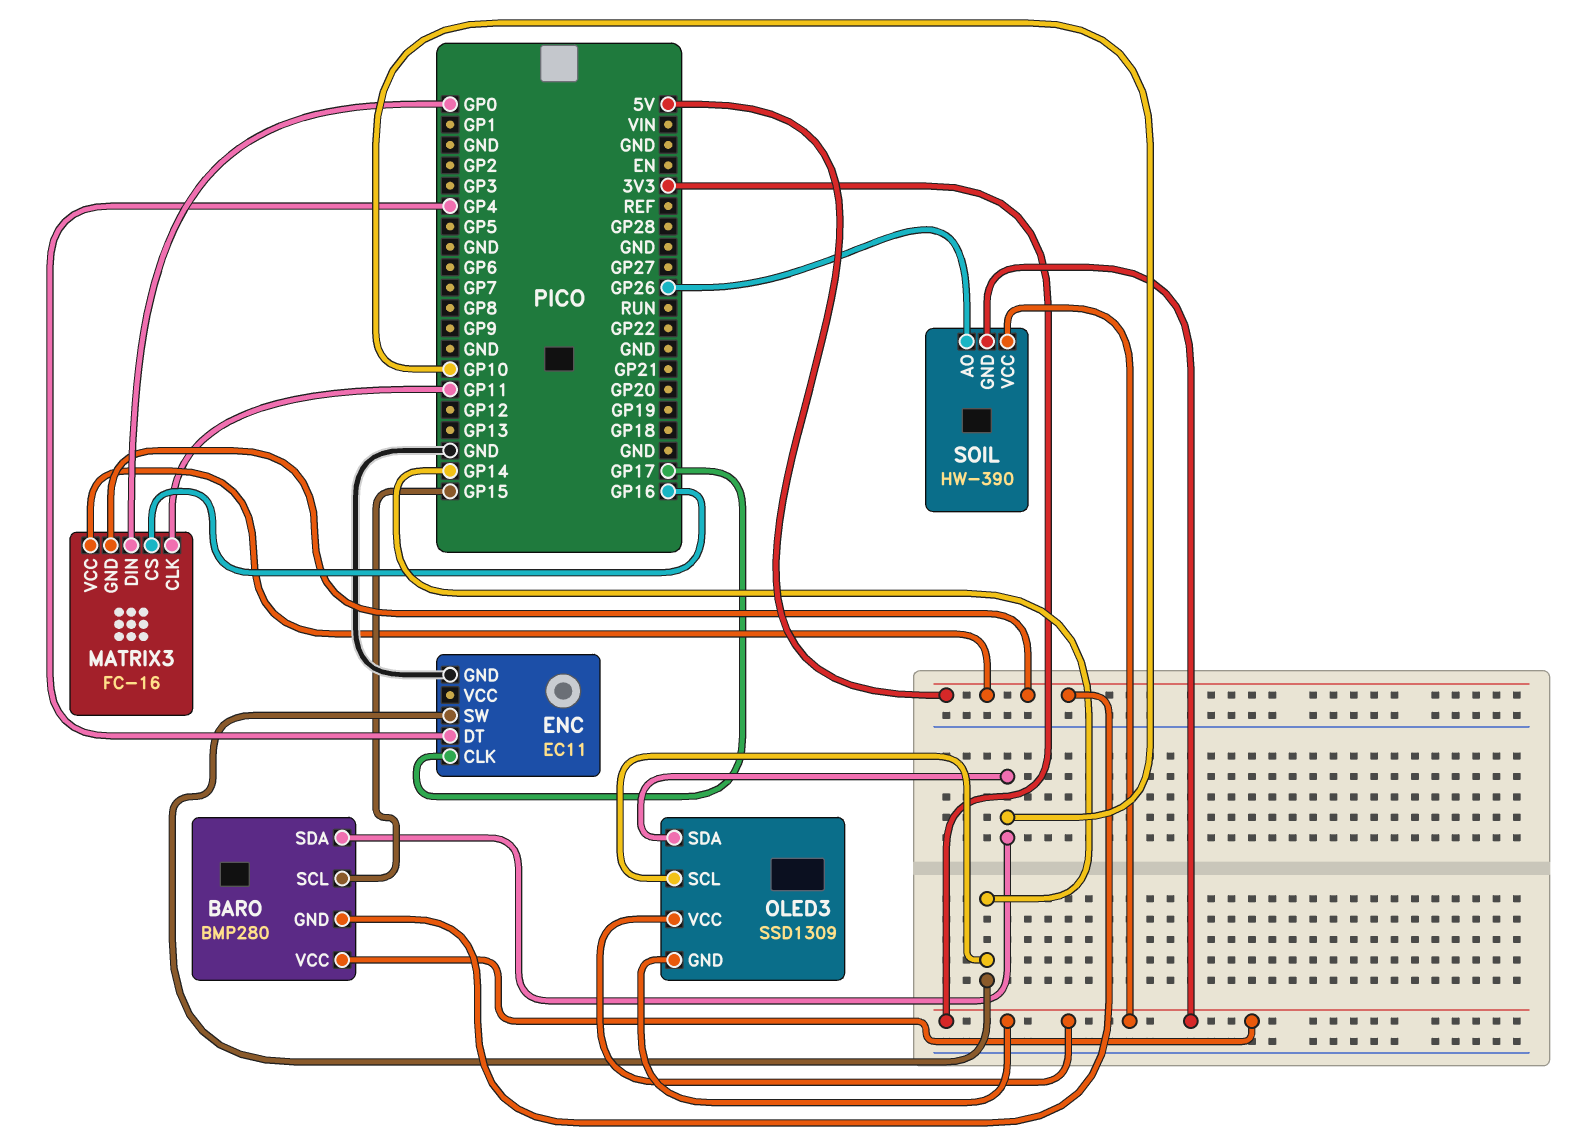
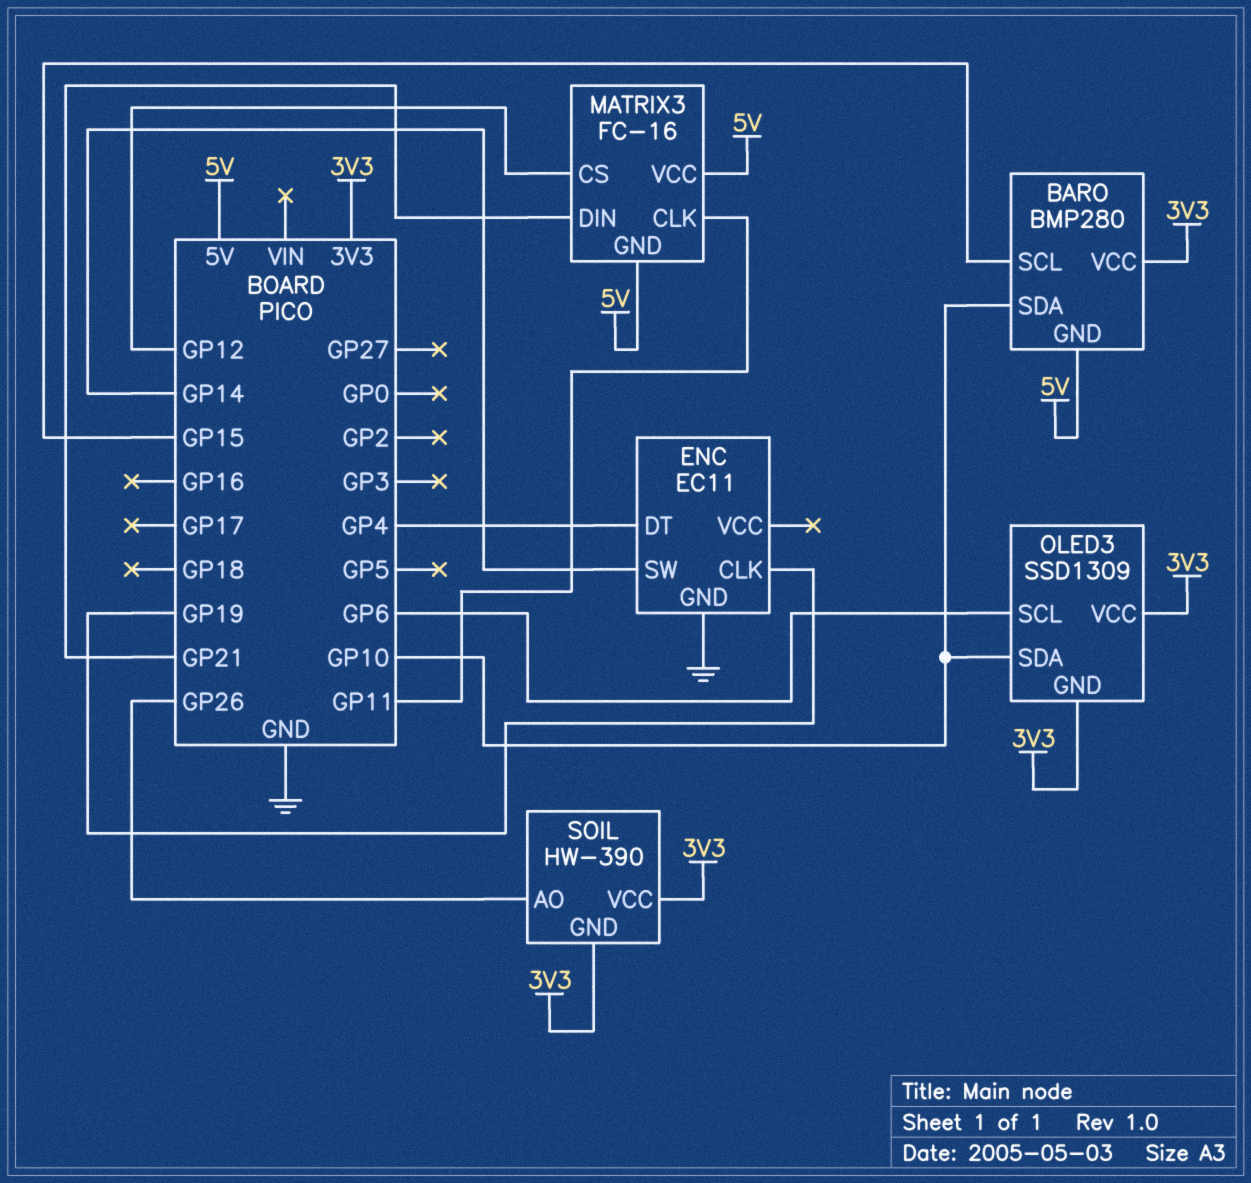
ENC pin CLK: GP17 -> GP19
MATRIX3 pin CS: GP16 -> GP12
MATRIX3 pin DIN: GP0 -> GP21
OLED3 pin SCL: GP14 -> GP6

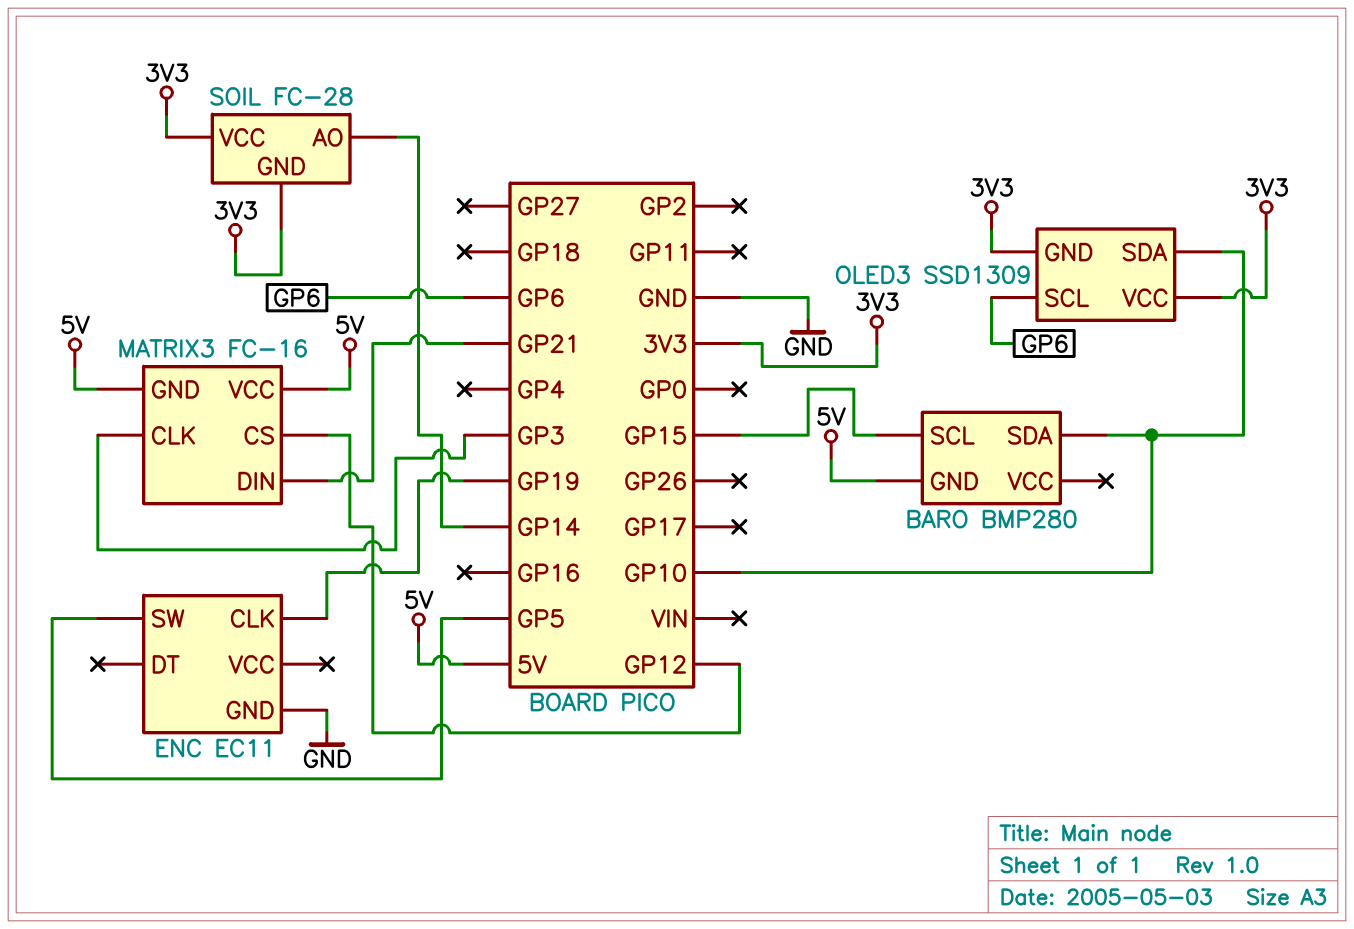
BARO pin VCC: 3V3 -> none
ENC pin DT: GP4 -> none
ENC pin SW: GP14 -> GP5
MATRIX3 pin CLK: GP11 -> GP3
SOIL: HW-390 -> FC-28
SOIL pin AO: GP26 -> GP14

